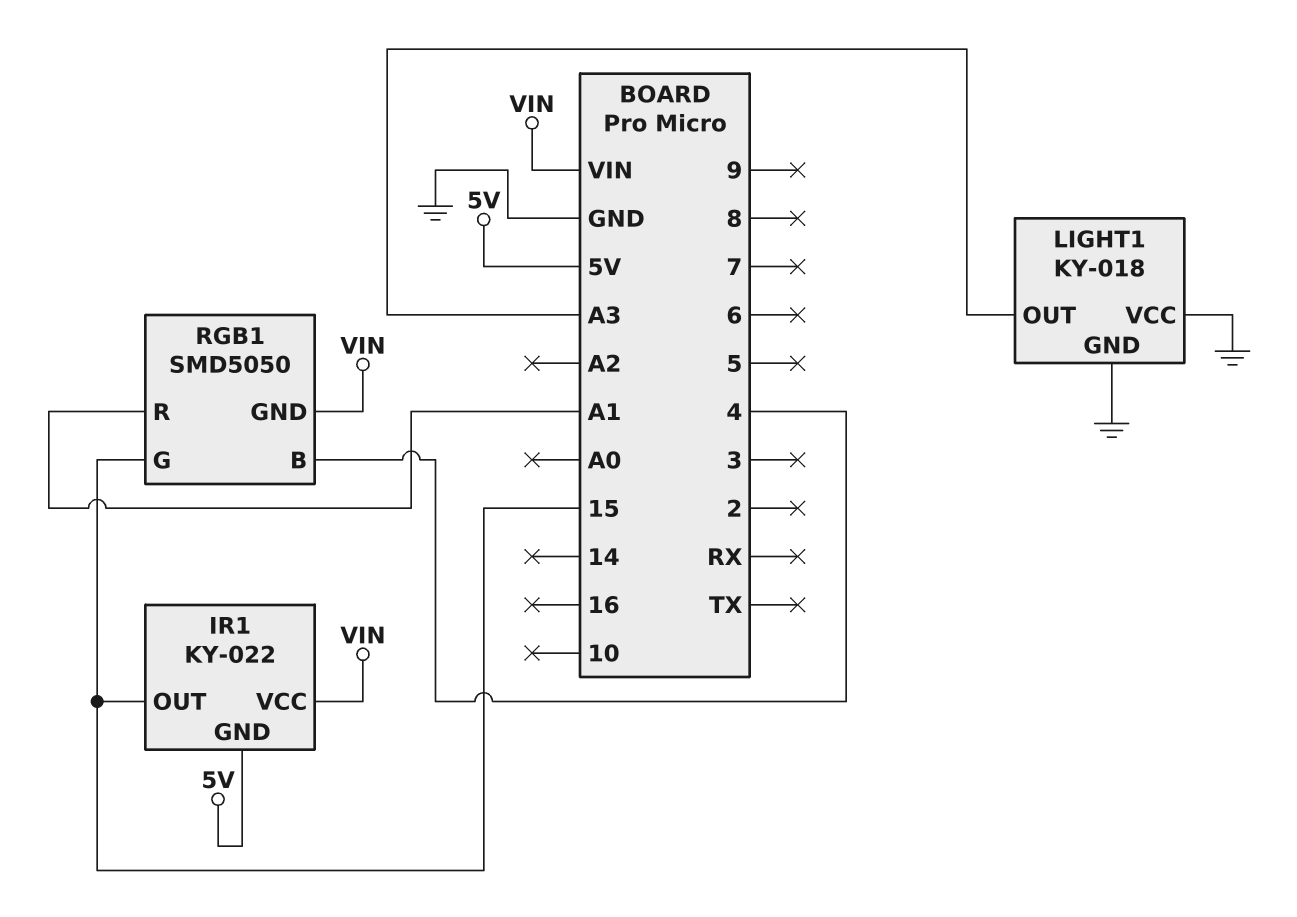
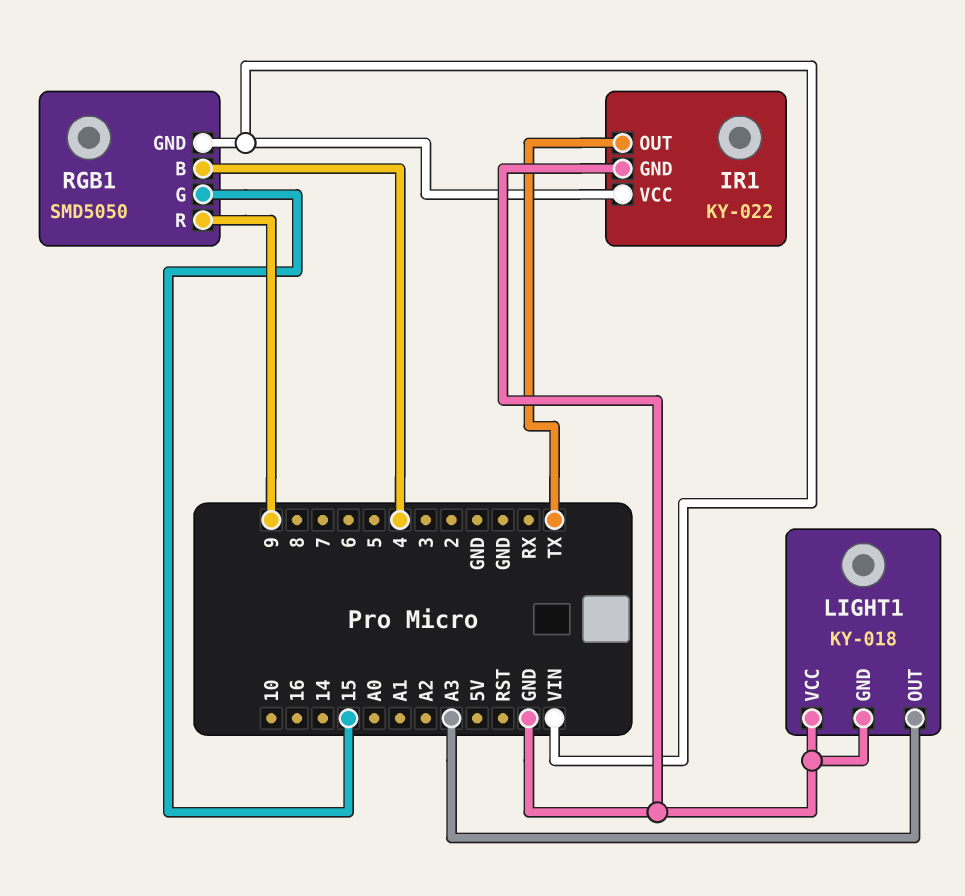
IR1 pin GND: 5V -> GND
IR1 pin OUT: 15 -> TX
RGB1 pin R: A1 -> 9

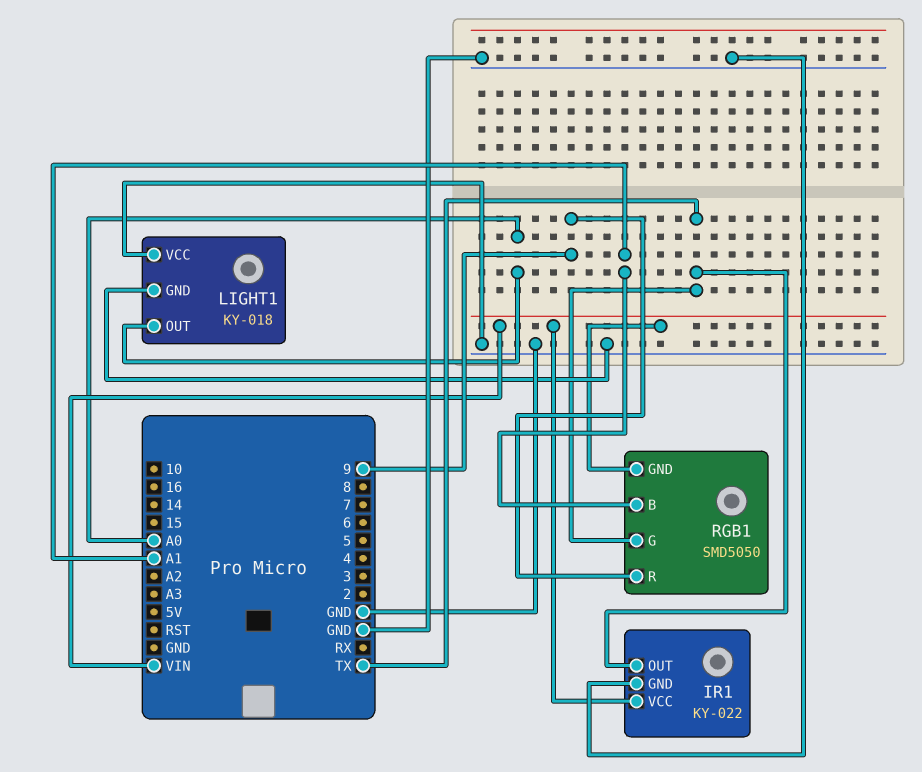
LIGHT1 pin OUT: A3 -> A0
RGB1 pin B: 4 -> A1
RGB1 pin G: 15 -> TX

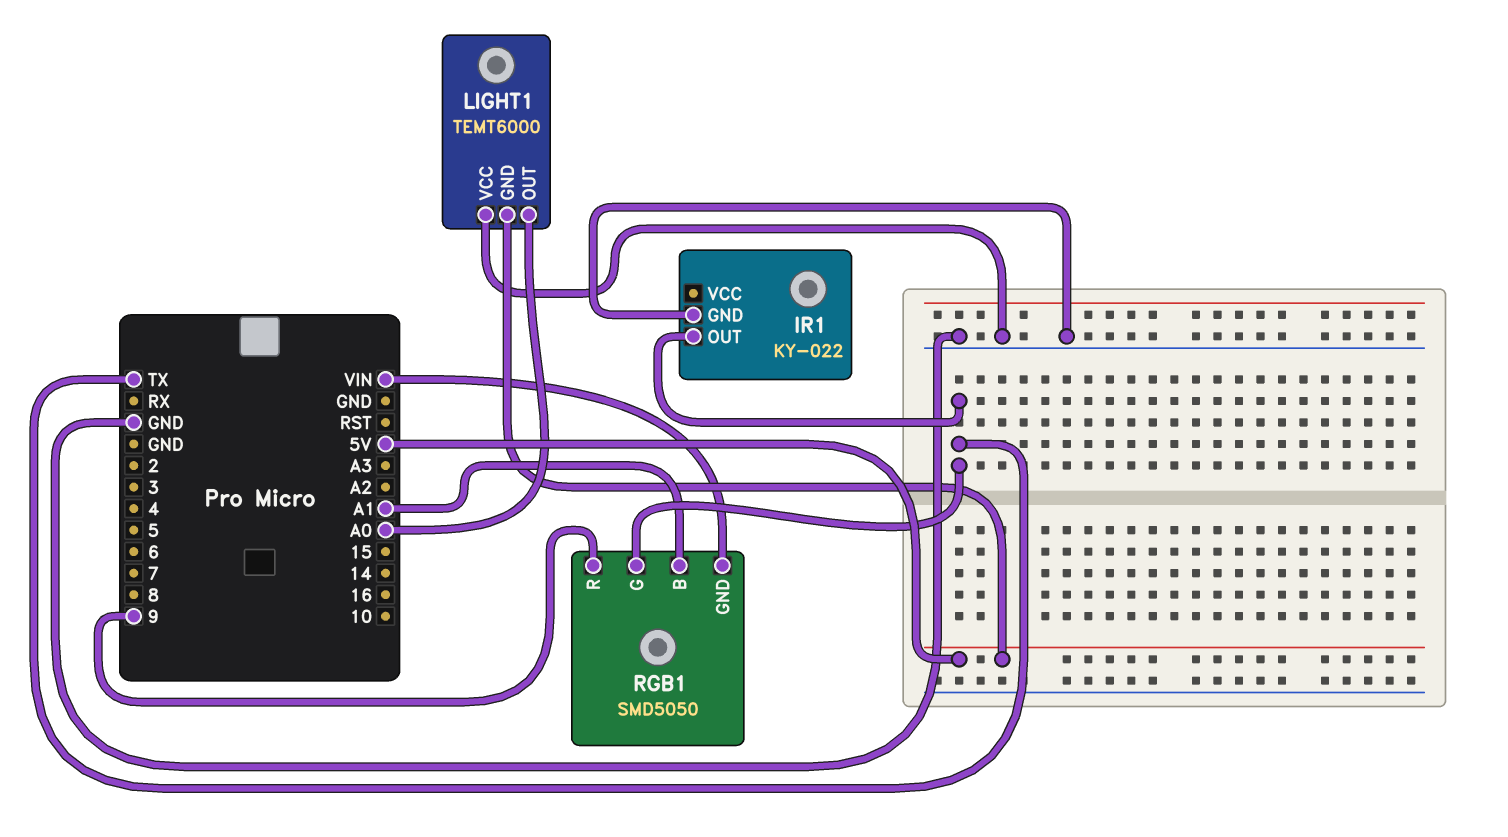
IR1 pin VCC: VIN -> none
LIGHT1: KY-018 -> TEMT6000
LIGHT1 pin GND: GND -> 5V

